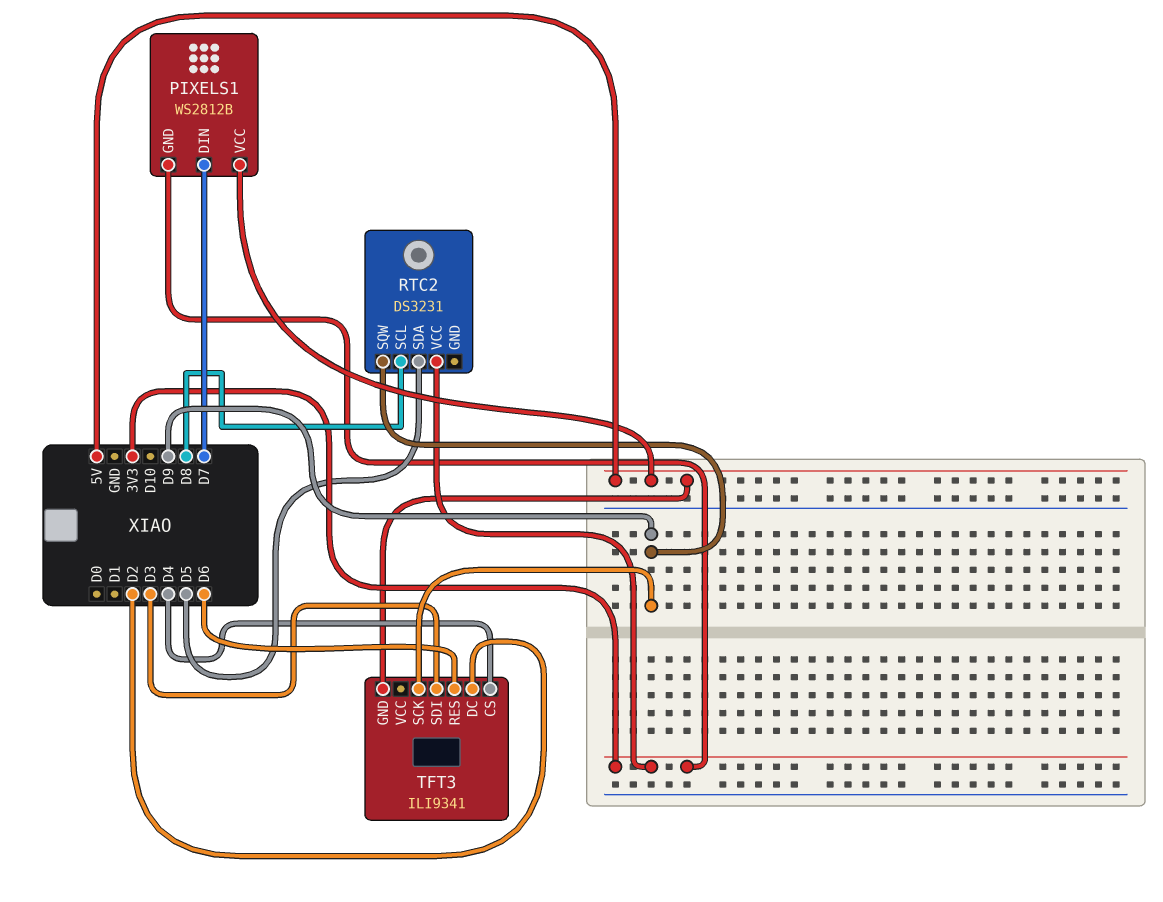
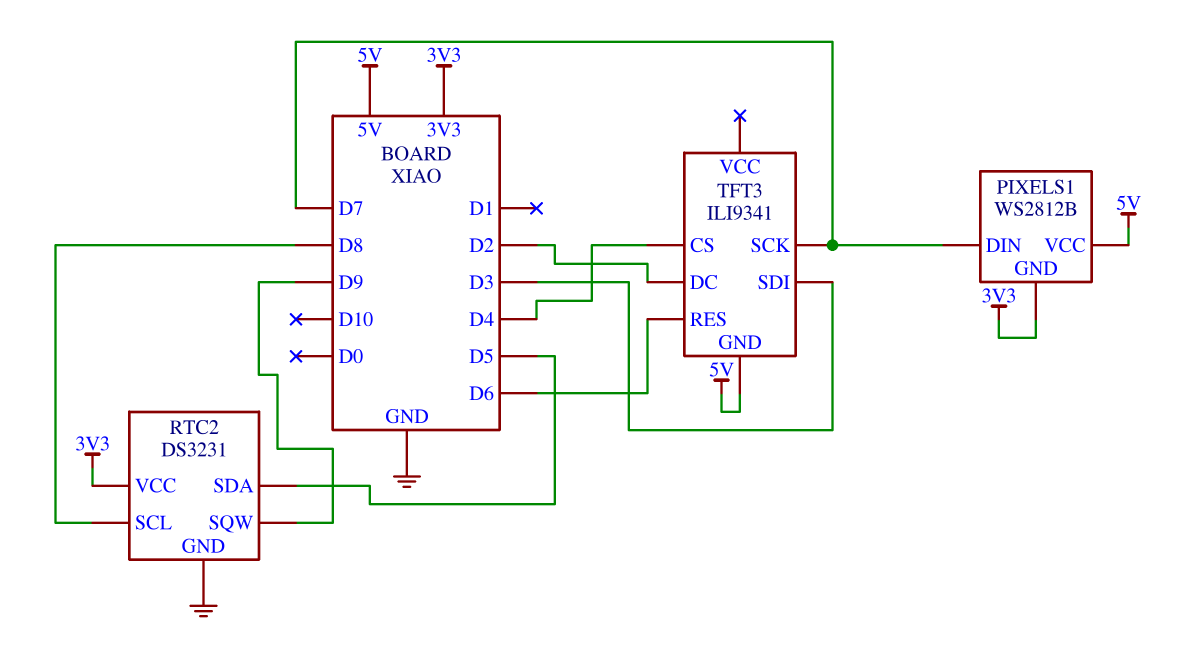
RTC2 pin GND: none -> GND
TFT3 pin SCK: D9 -> D7

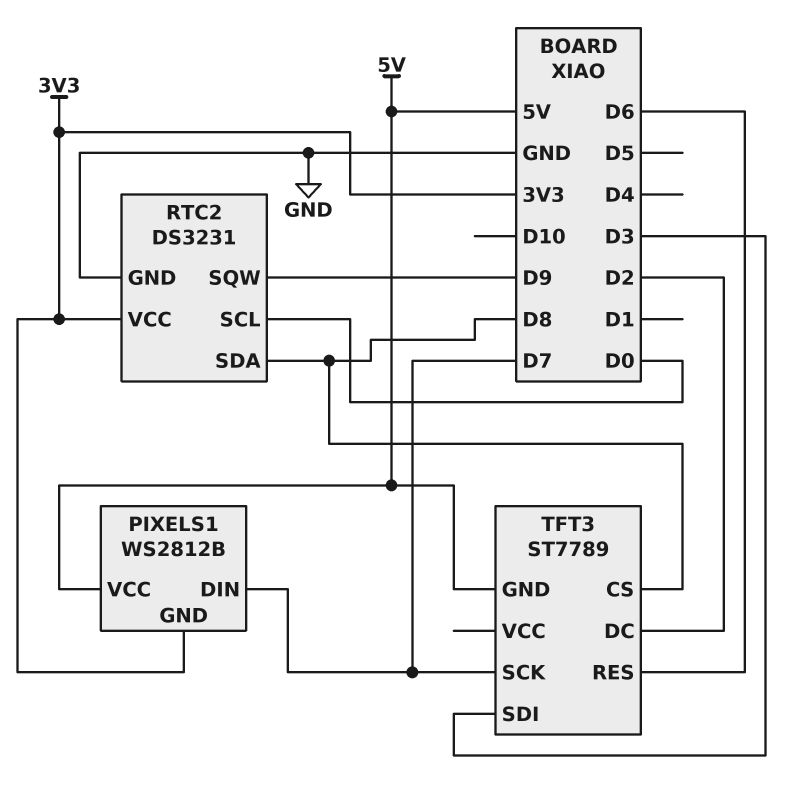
RTC2 pin SCL: D8 -> D0
RTC2 pin SDA: D5 -> D8
TFT3: ILI9341 -> ST7789
TFT3 pin CS: D4 -> D8

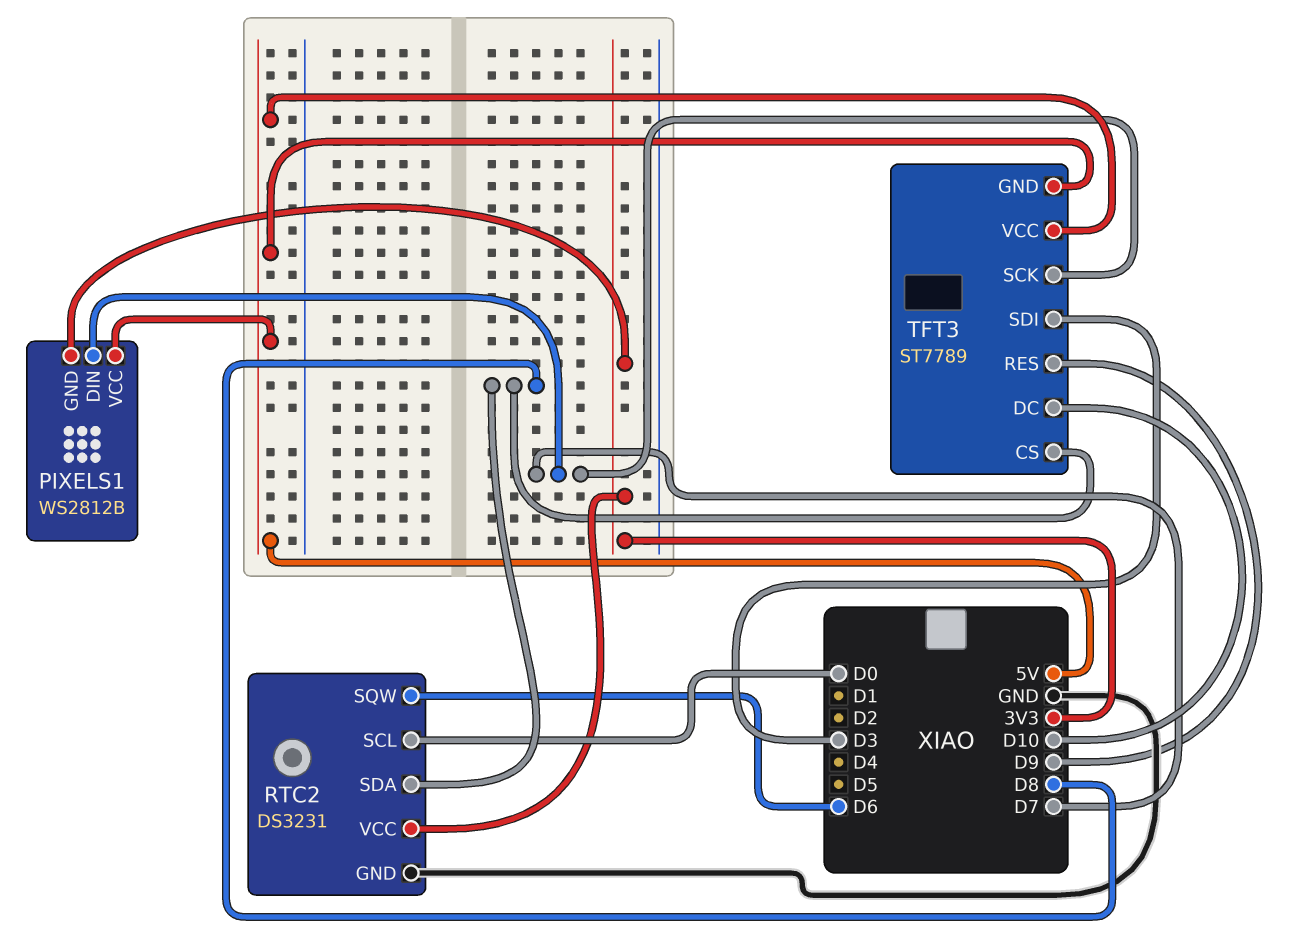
RTC2 pin SQW: D9 -> D6
TFT3 pin DC: D2 -> D10
TFT3 pin RES: D6 -> D9
TFT3 pin VCC: none -> 5V

